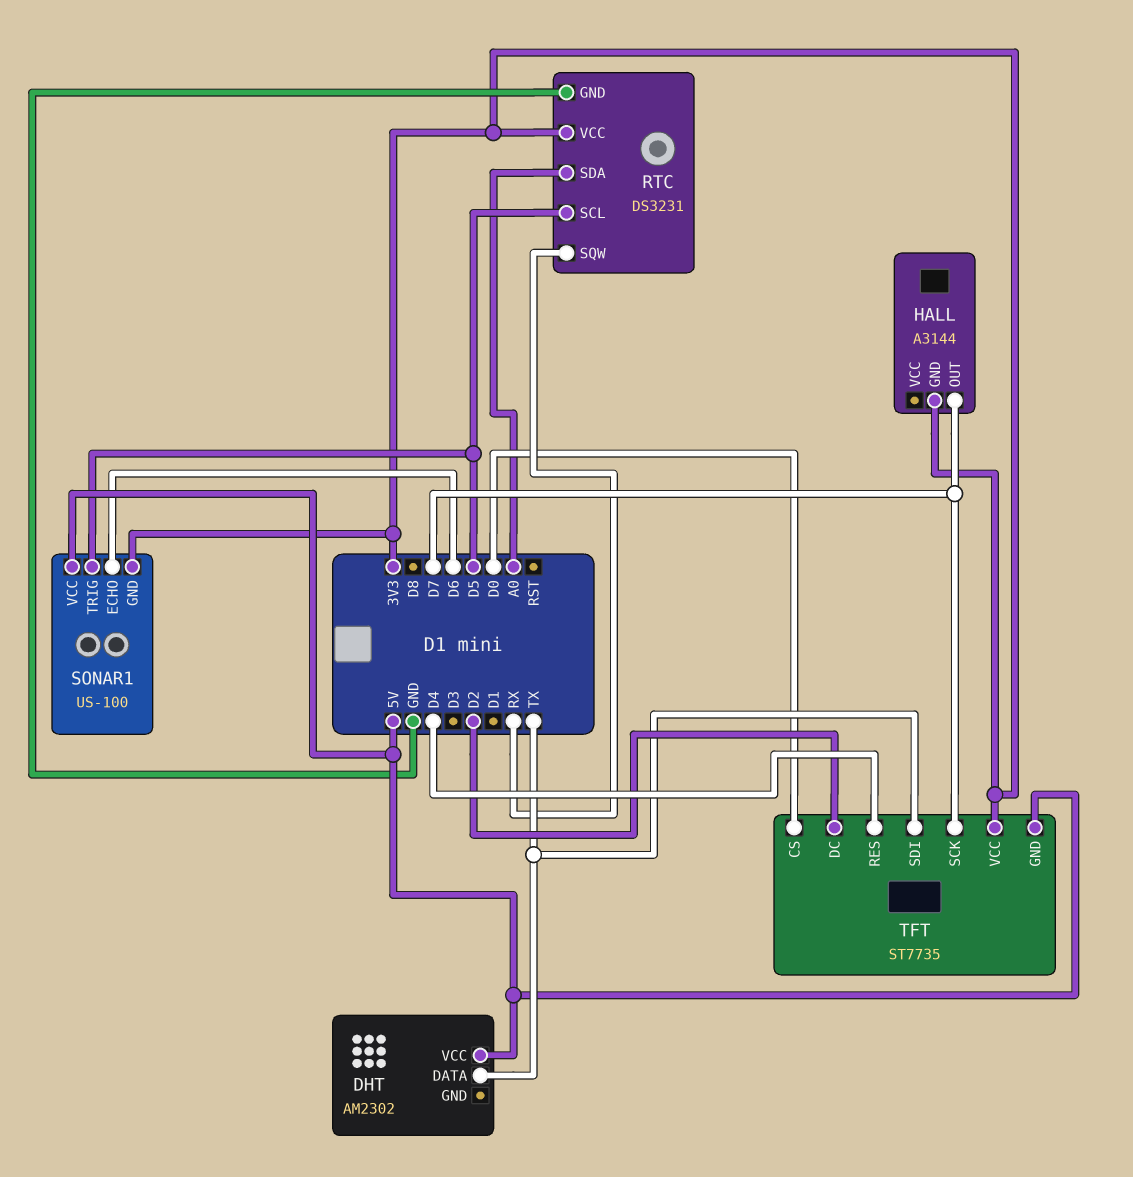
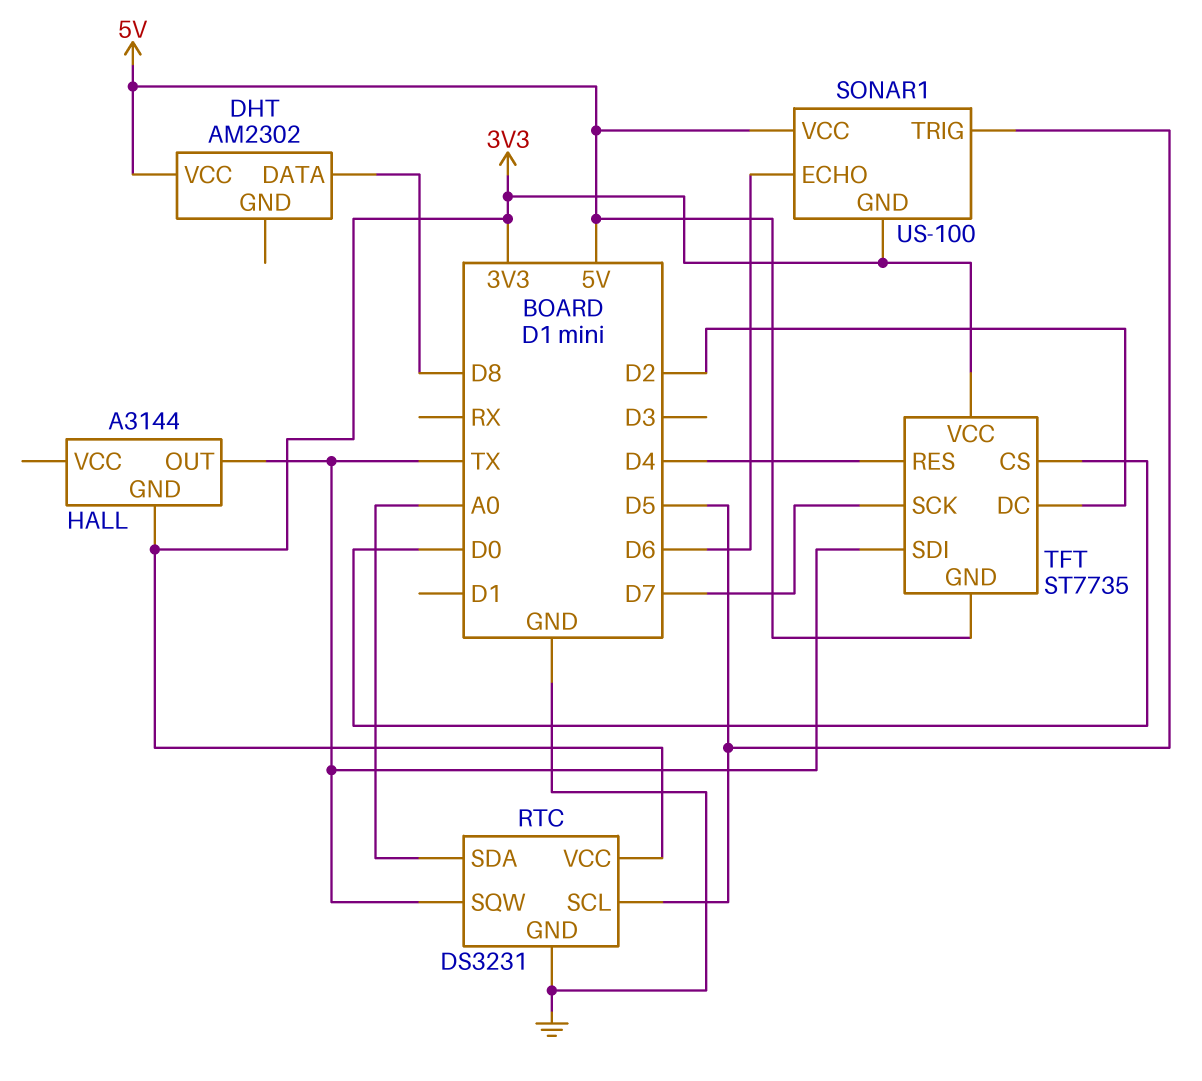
DHT pin DATA: TX -> D8
HALL pin OUT: D7 -> TX
RTC pin SQW: RX -> TX

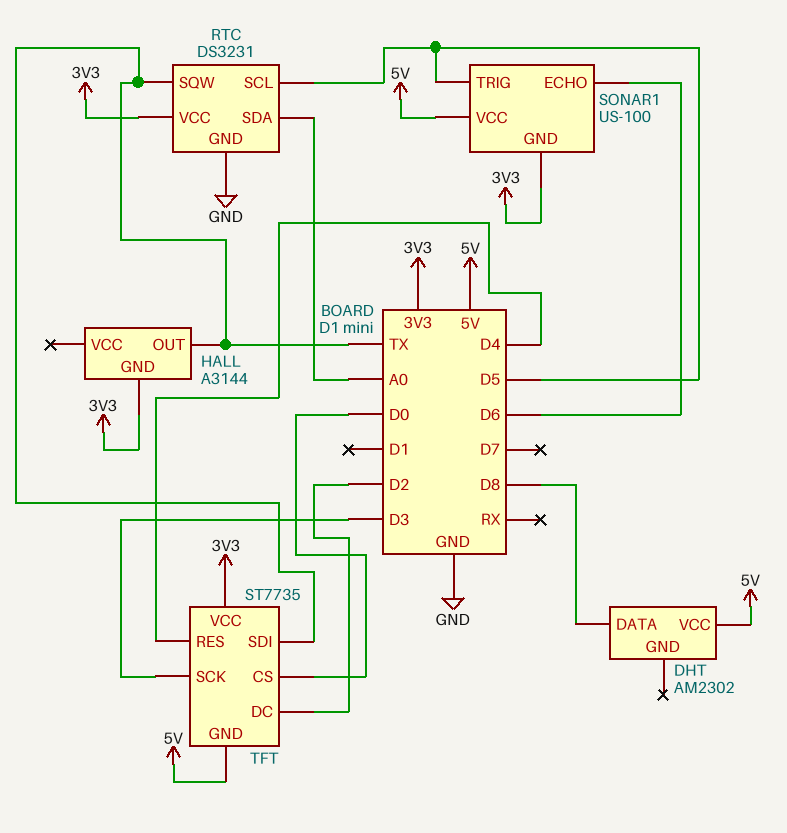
TFT pin SCK: D7 -> D3

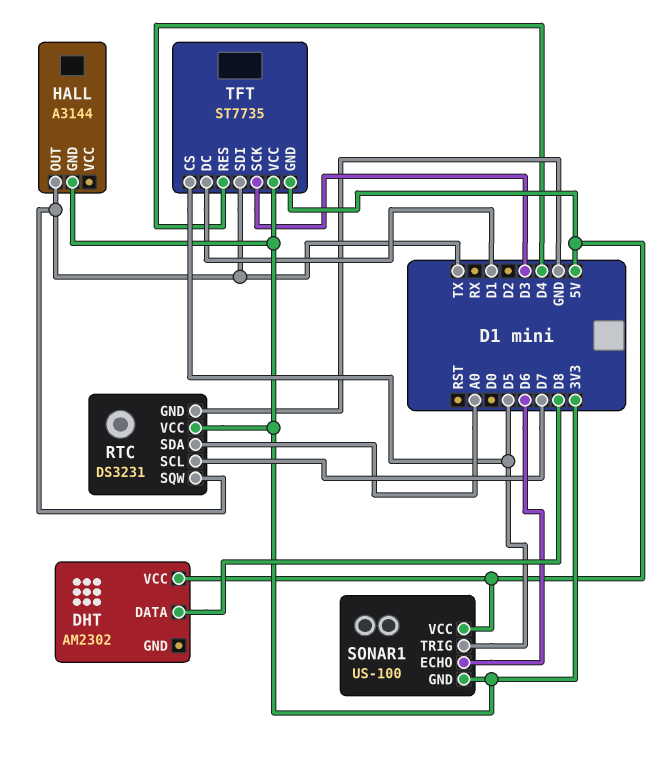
RTC pin SCL: D5 -> D7
TFT pin CS: D0 -> D5
TFT pin DC: D2 -> D1

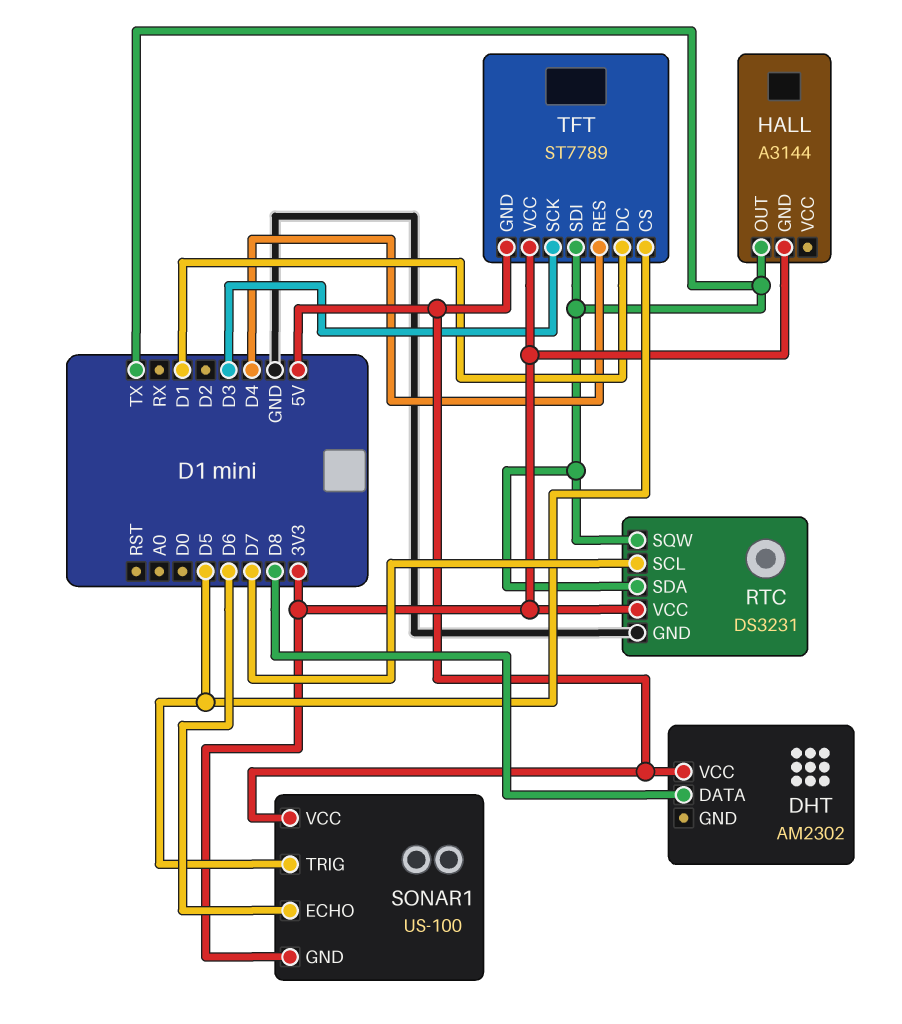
RTC pin SDA: A0 -> TX
TFT: ST7735 -> ST7789

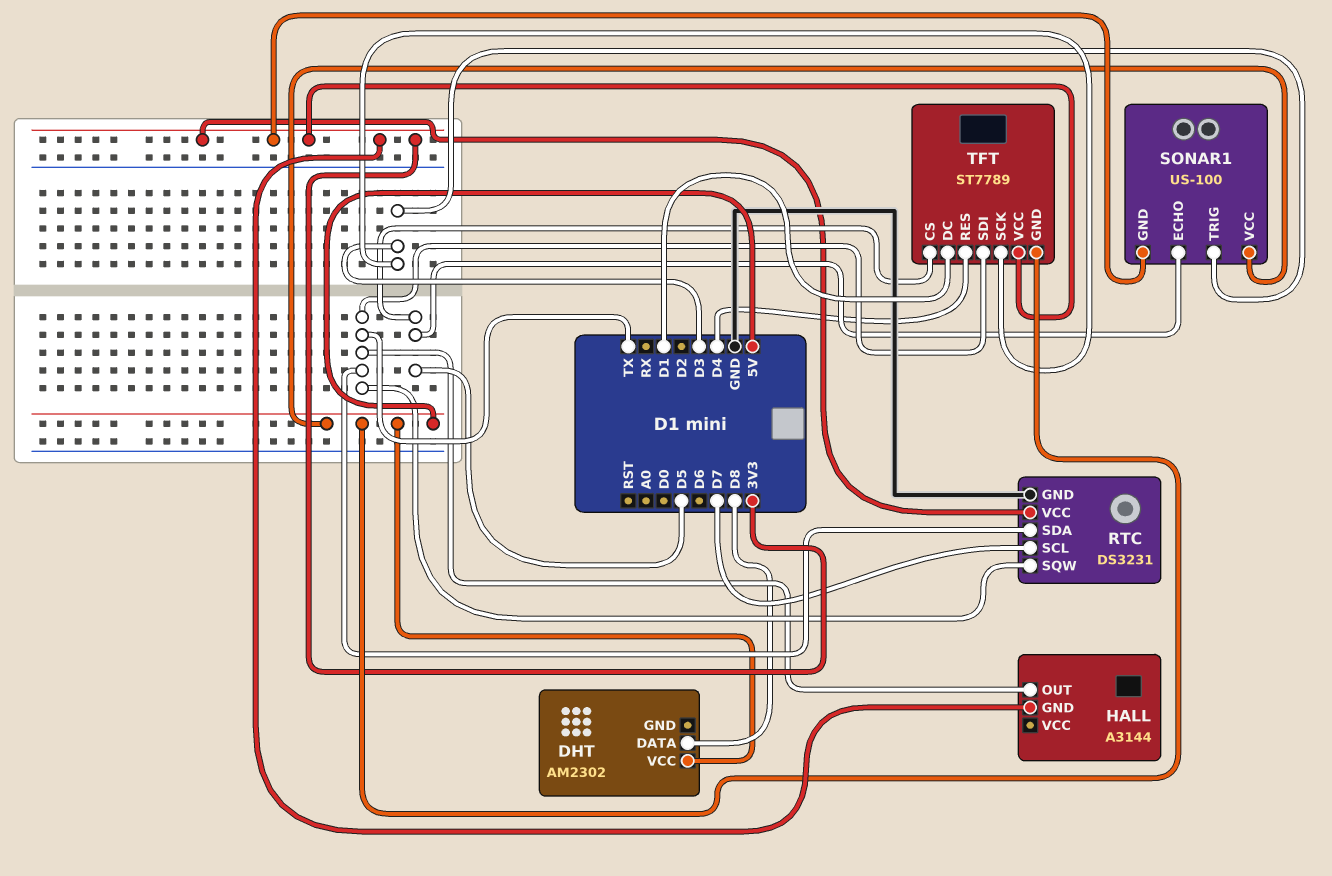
SONAR1 pin ECHO: D6 -> D5
SONAR1 pin TRIG: D5 -> D3

